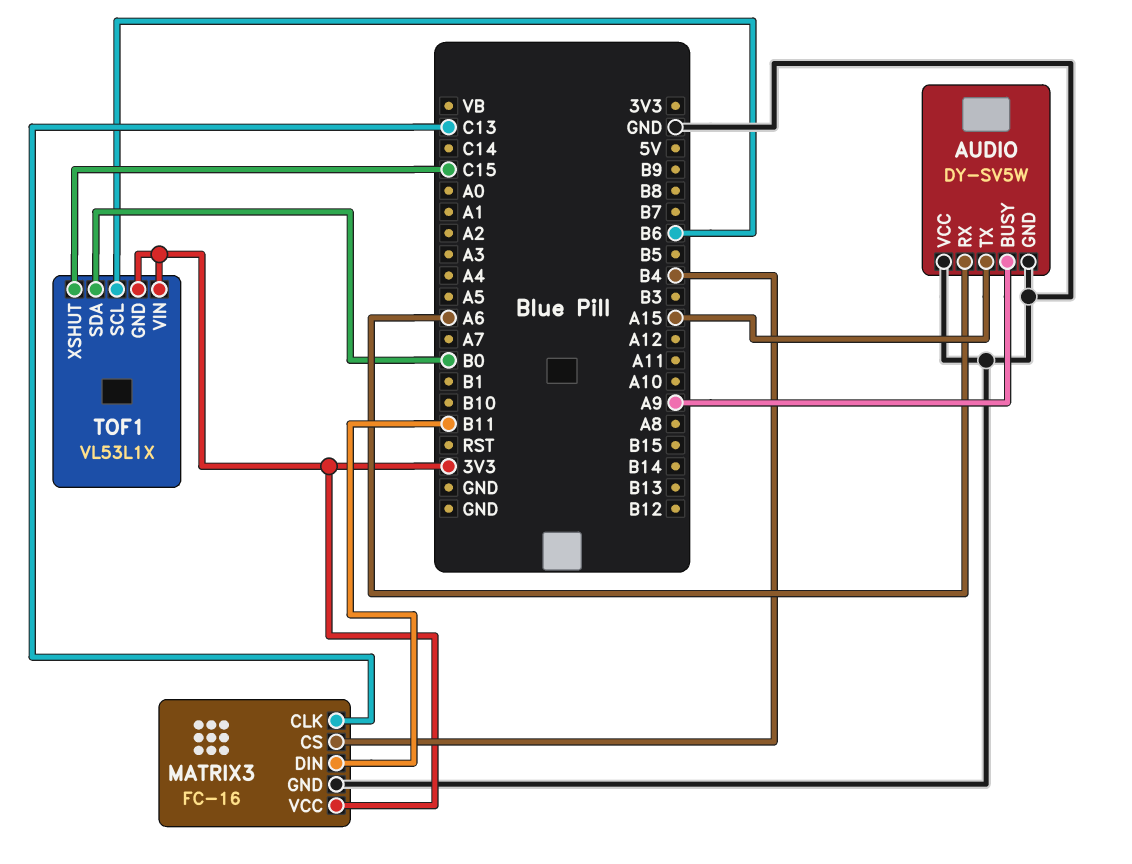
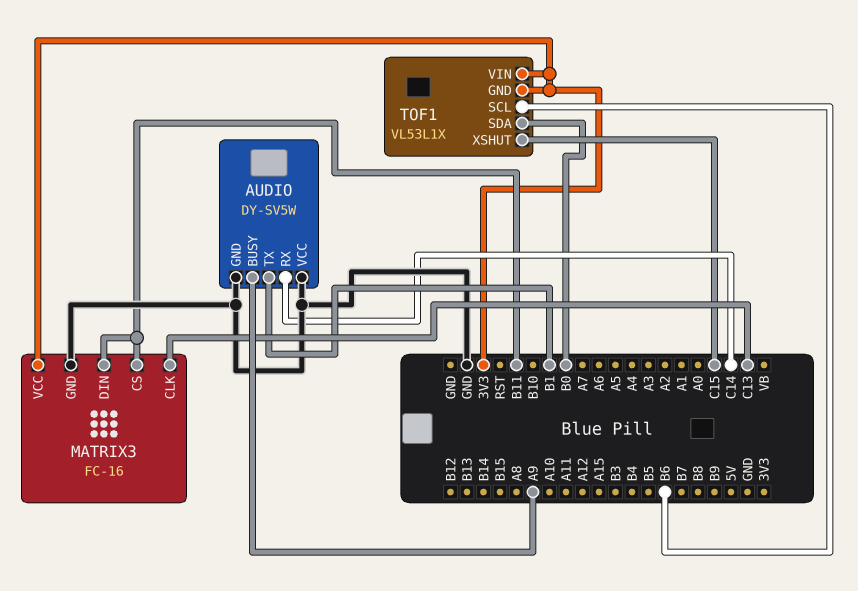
AUDIO pin RX: A6 -> C14
AUDIO pin TX: A15 -> B1
MATRIX3 pin CS: B4 -> B11

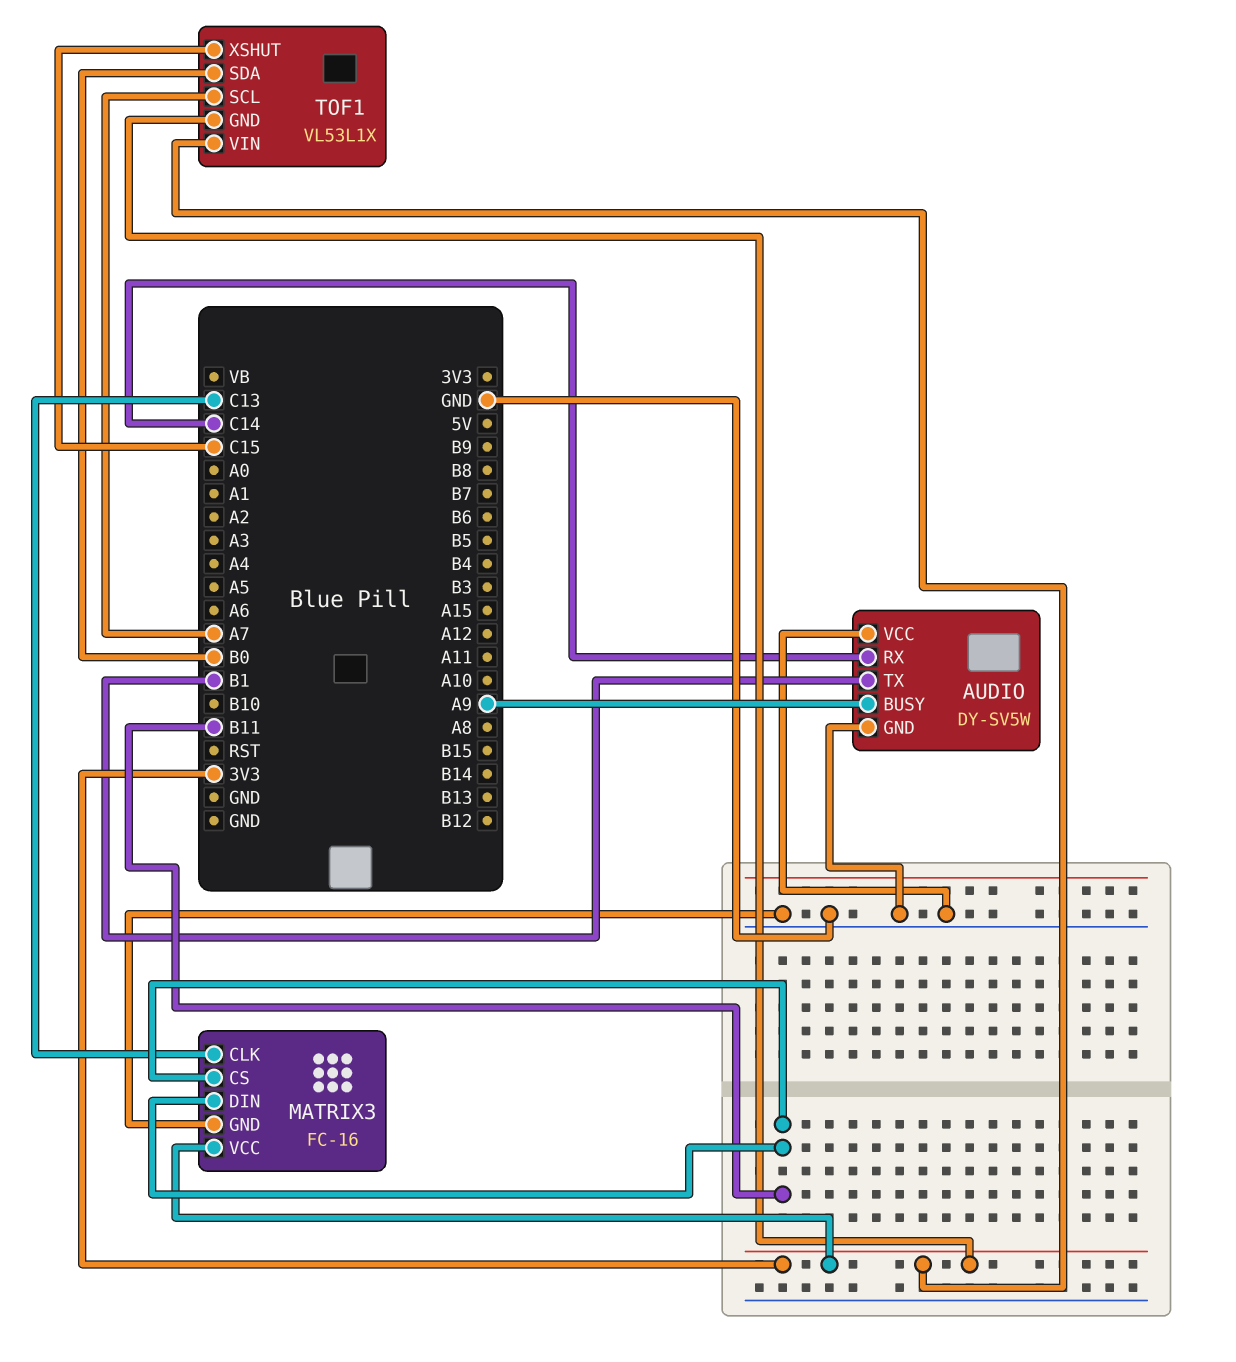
TOF1 pin SCL: B6 -> A7

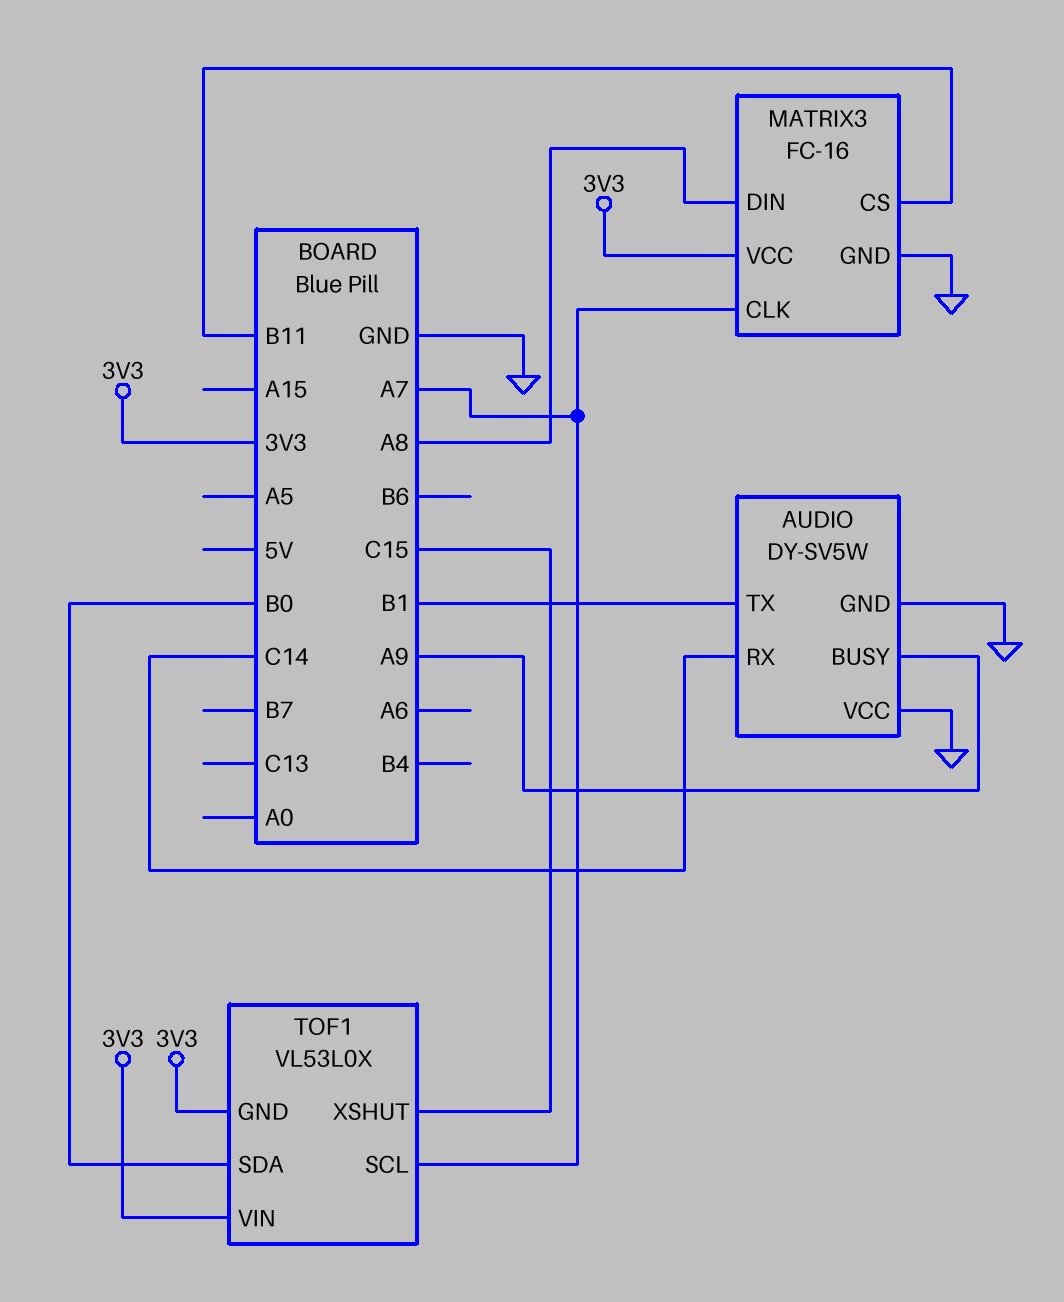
MATRIX3 pin CLK: C13 -> A7
MATRIX3 pin DIN: B11 -> A8
TOF1: VL53L1X -> VL53L0X

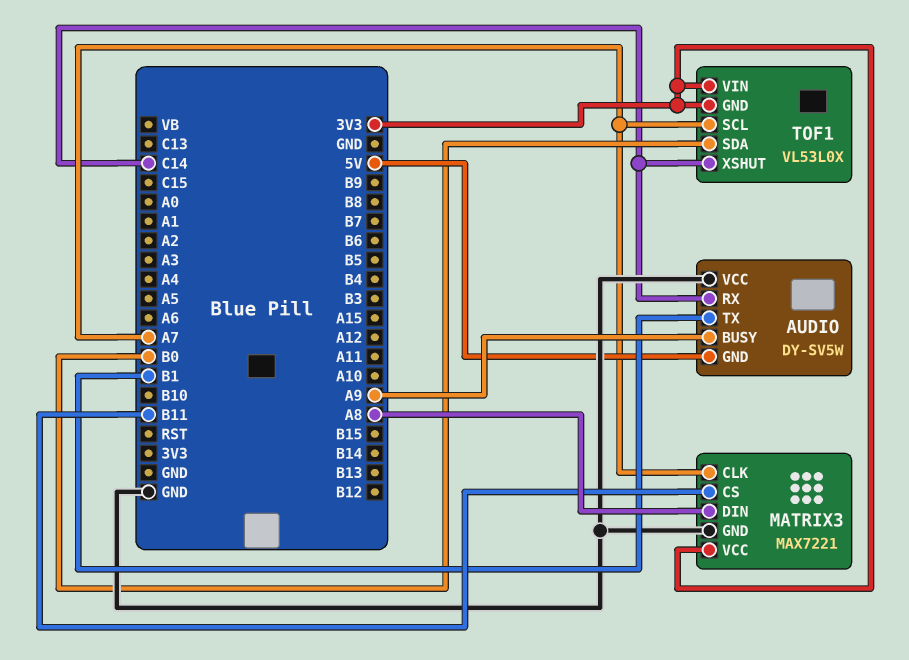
AUDIO pin GND: GND -> 5V
MATRIX3: FC-16 -> MAX7221
TOF1 pin XSHUT: C15 -> C14

